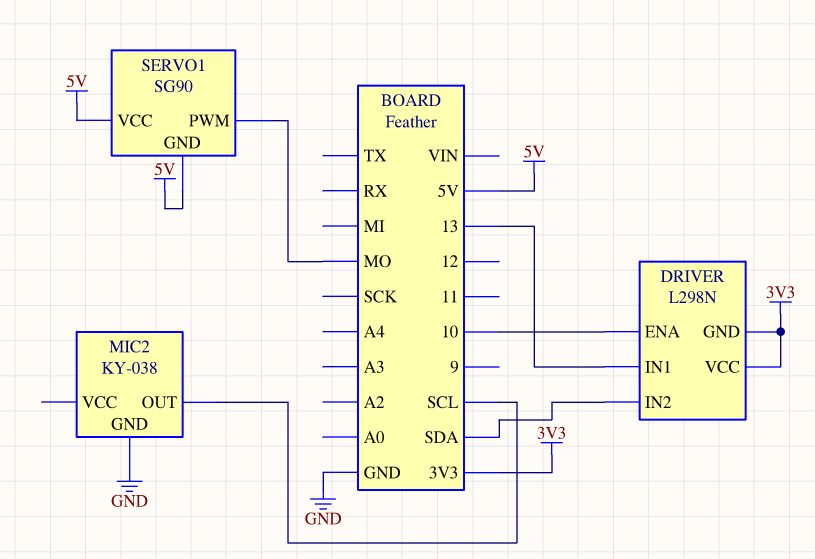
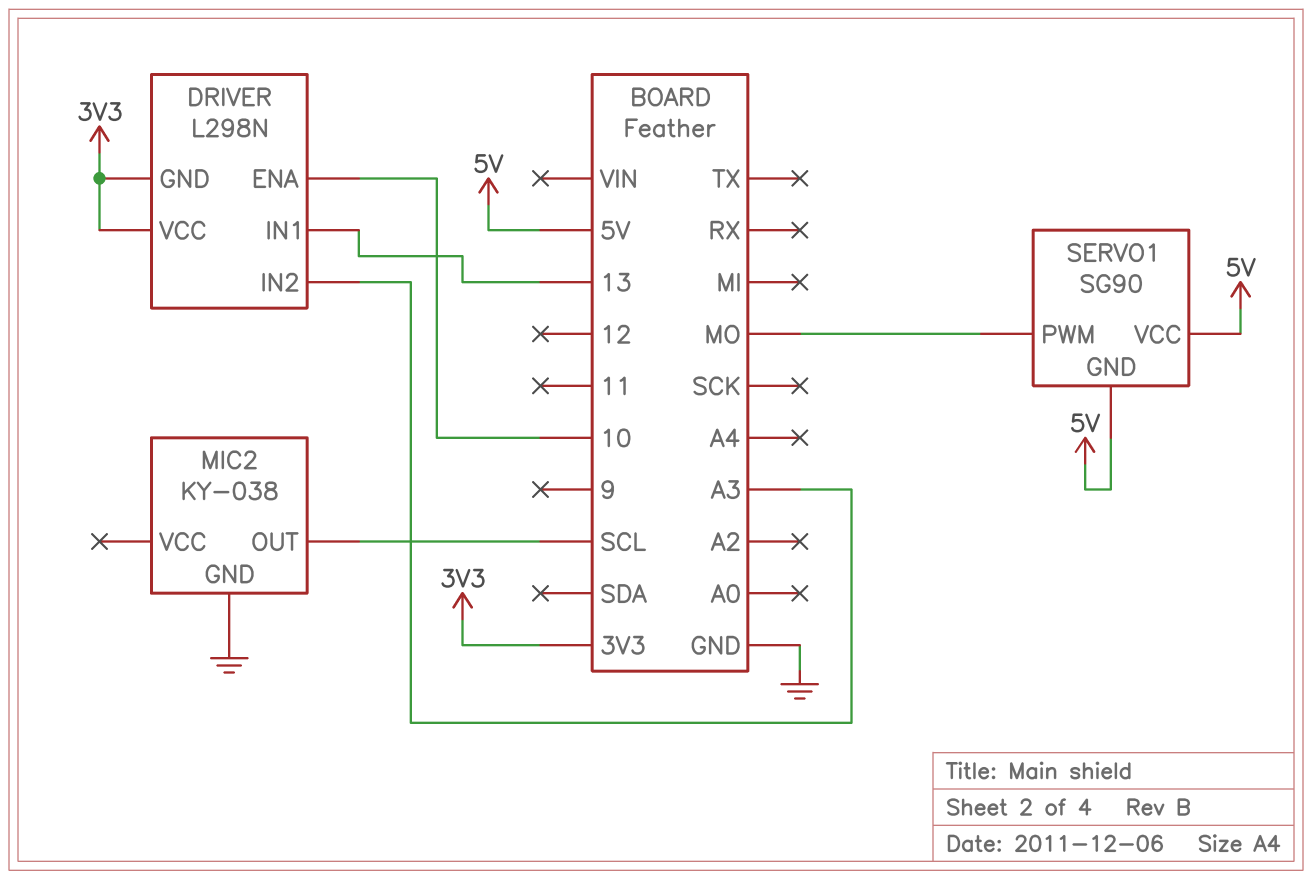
DRIVER pin IN2: SDA -> A3

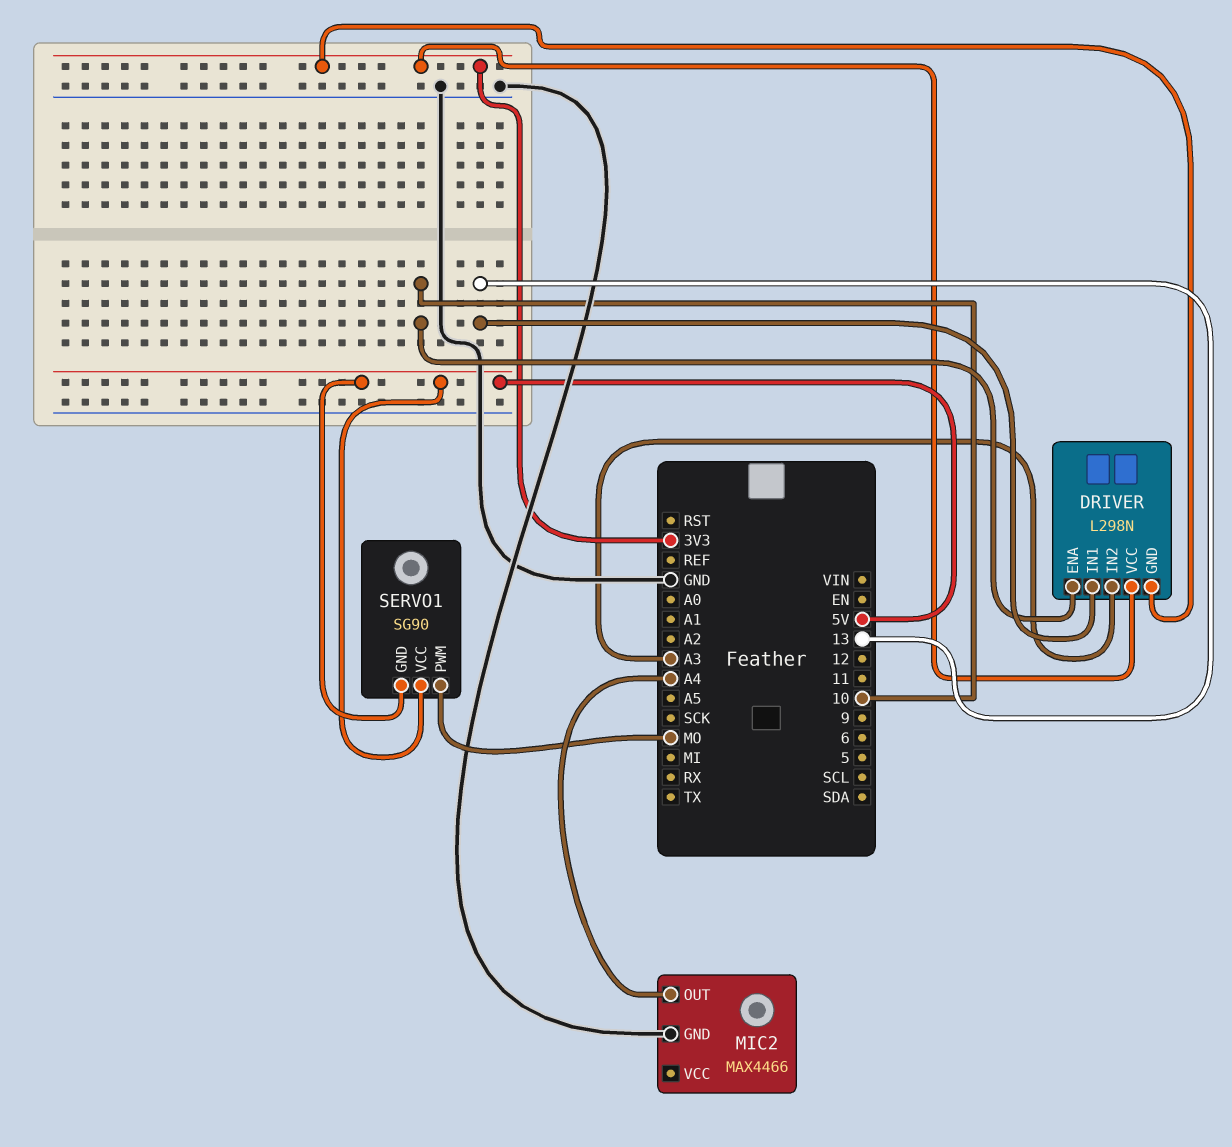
MIC2: KY-038 -> MAX4466
MIC2 pin OUT: SCL -> A4

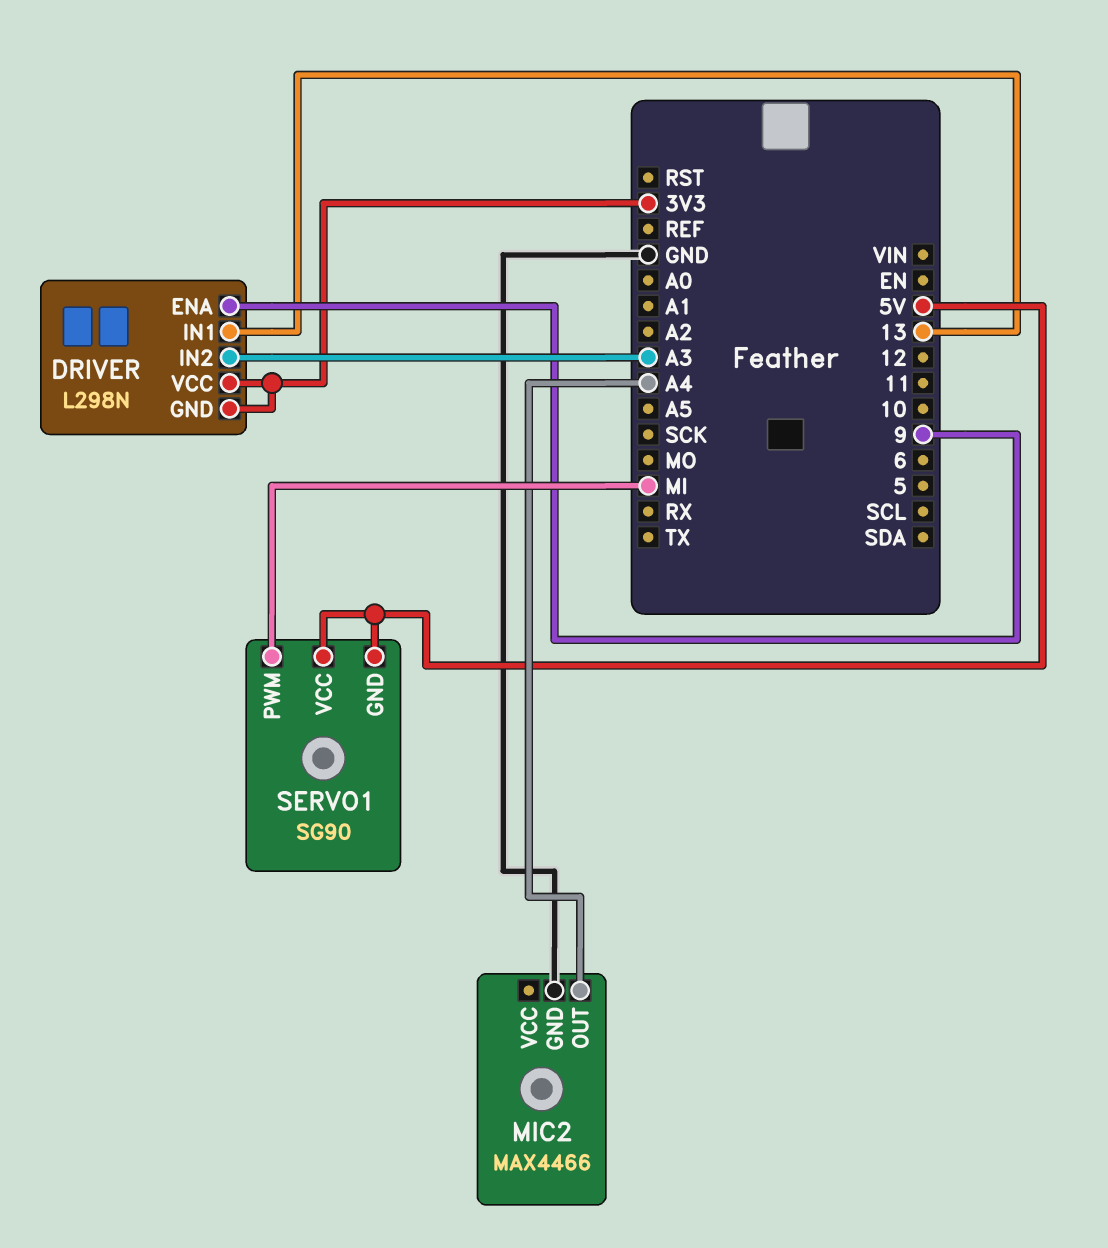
DRIVER pin ENA: 10 -> 9
SERVO1 pin PWM: MO -> MI

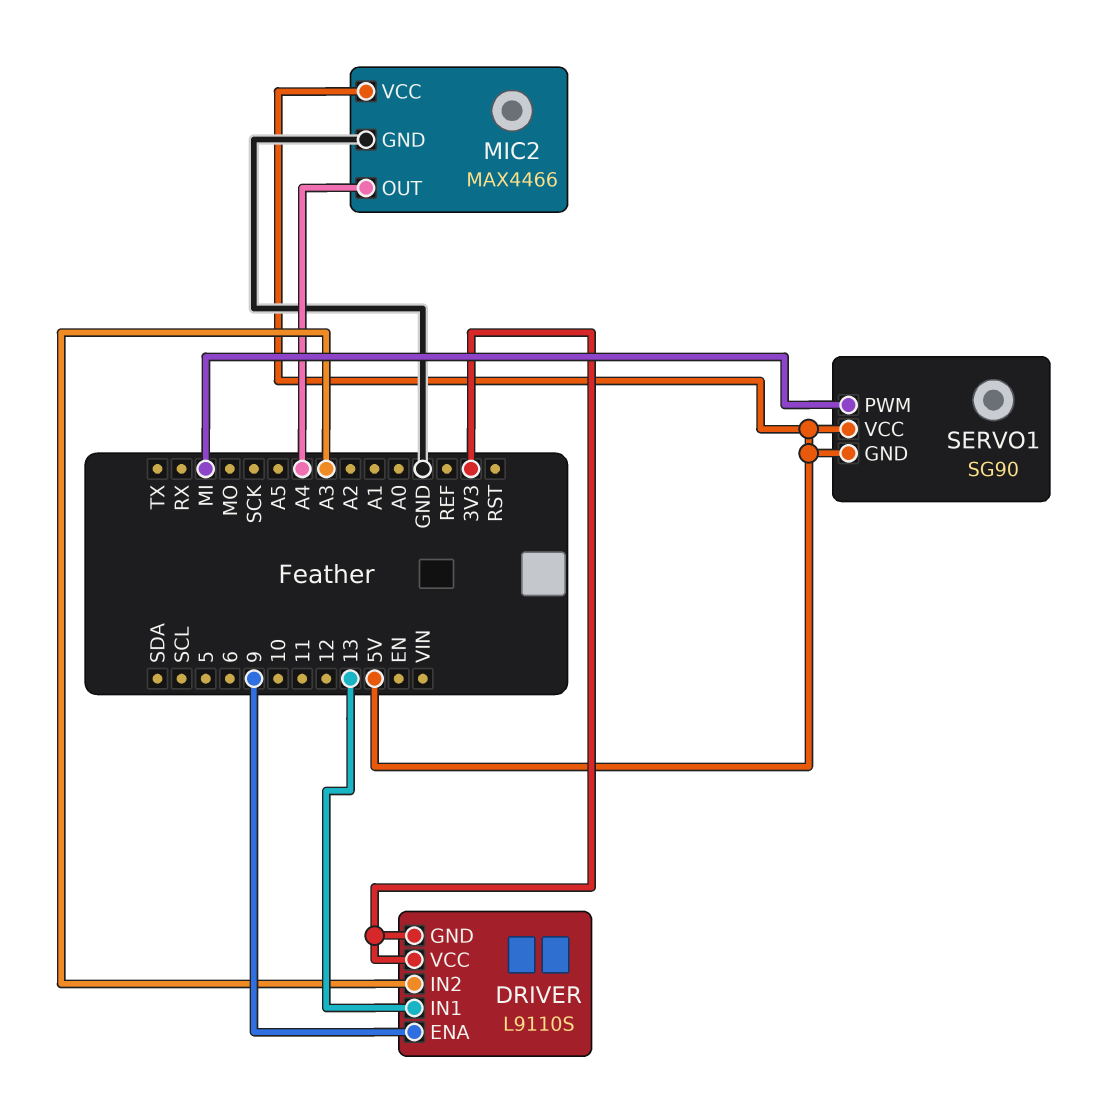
DRIVER: L298N -> L9110S
MIC2 pin VCC: none -> 5V

